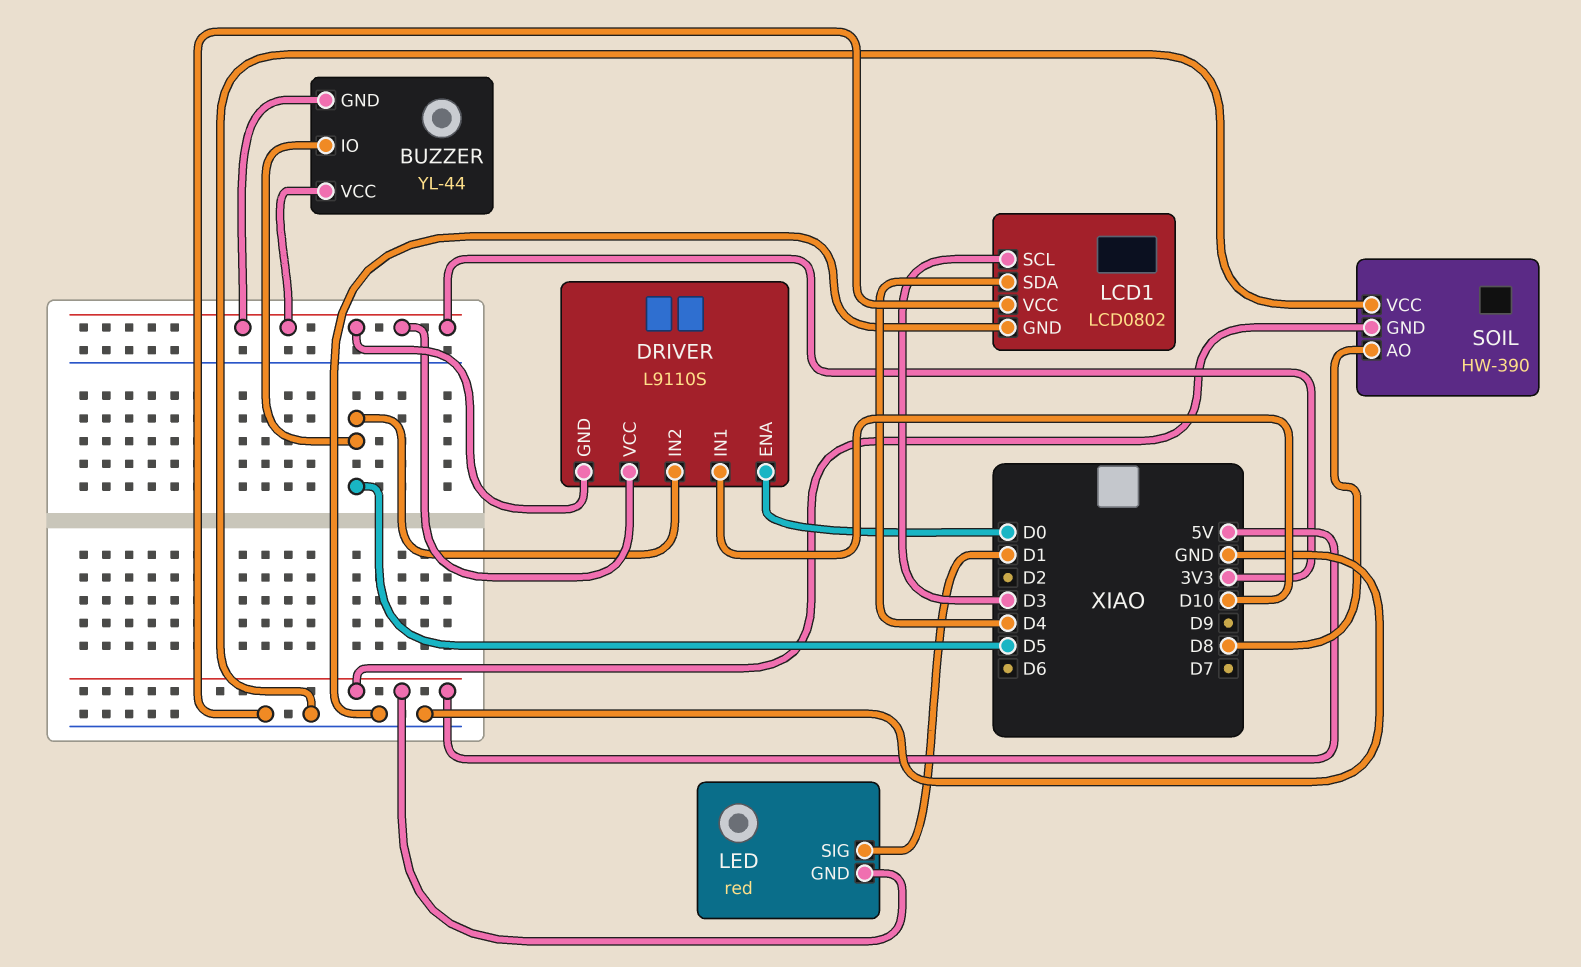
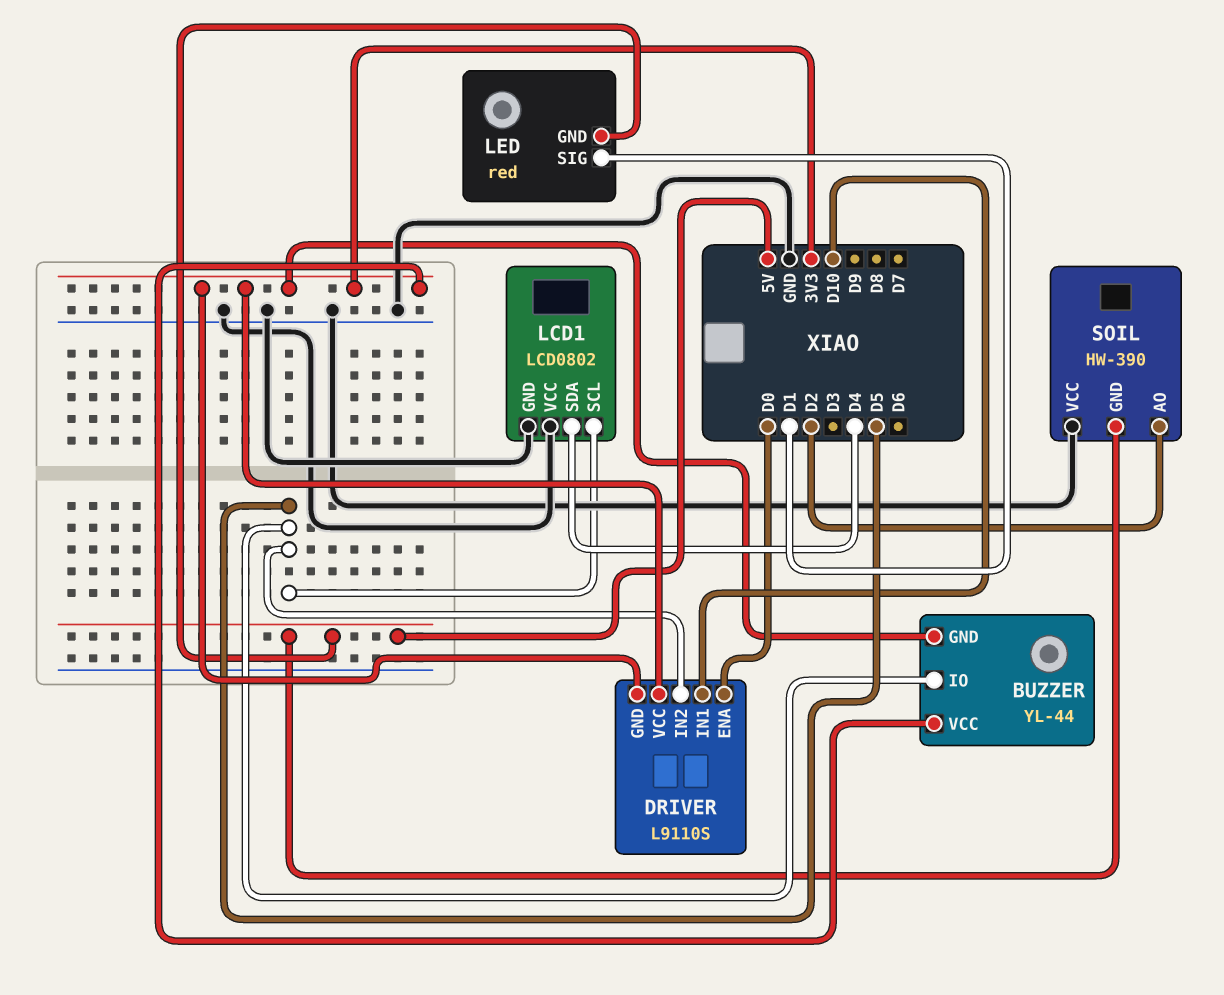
LCD1 pin SCL: D3 -> D5
SOIL pin AO: D8 -> D2

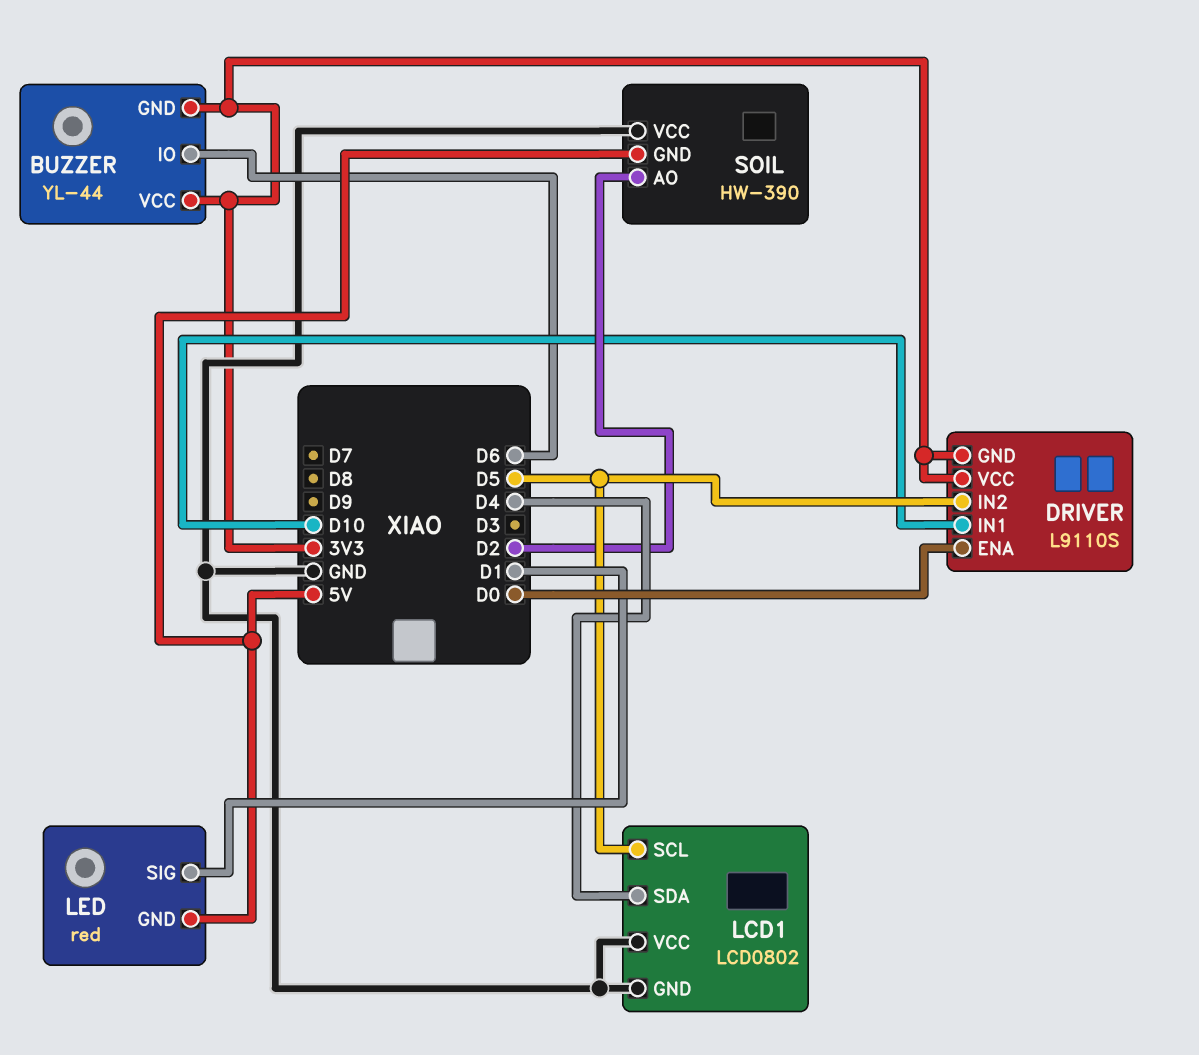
BUZZER pin IO: D5 -> D6

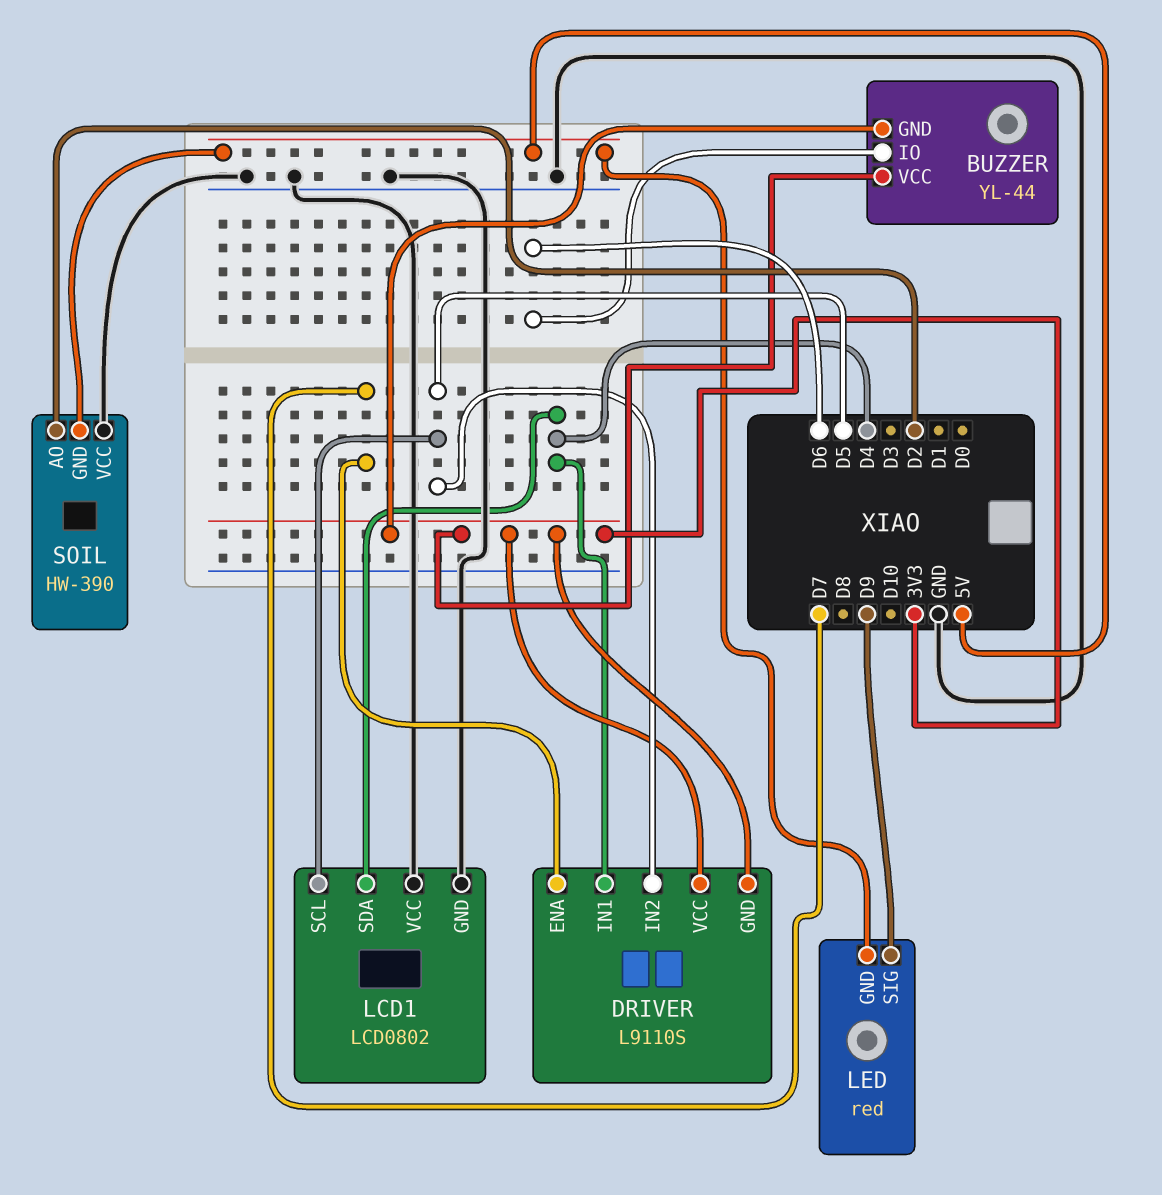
DRIVER pin ENA: D0 -> D7
DRIVER pin IN1: D10 -> D4
LED pin SIG: D1 -> D9

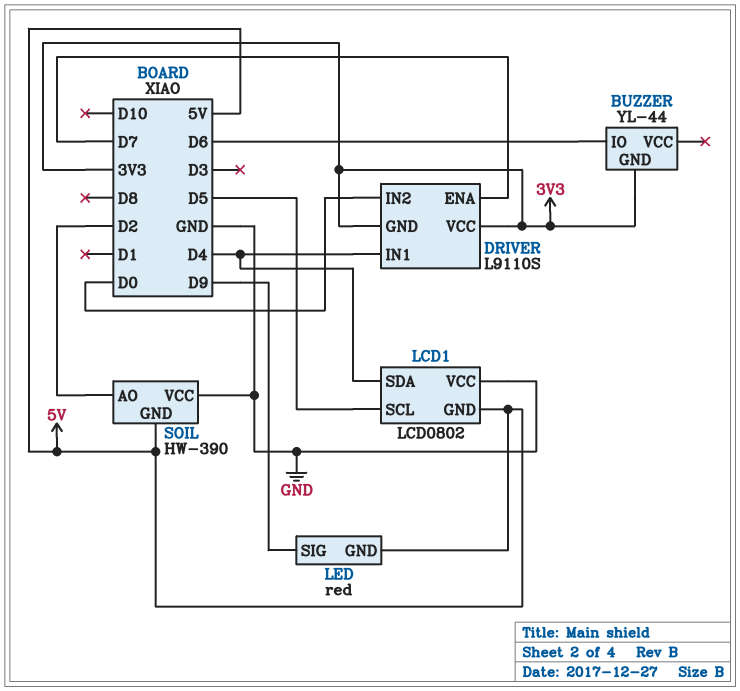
BUZZER pin VCC: 3V3 -> none
DRIVER pin IN2: D5 -> D0
LCD1 pin GND: GND -> 5V

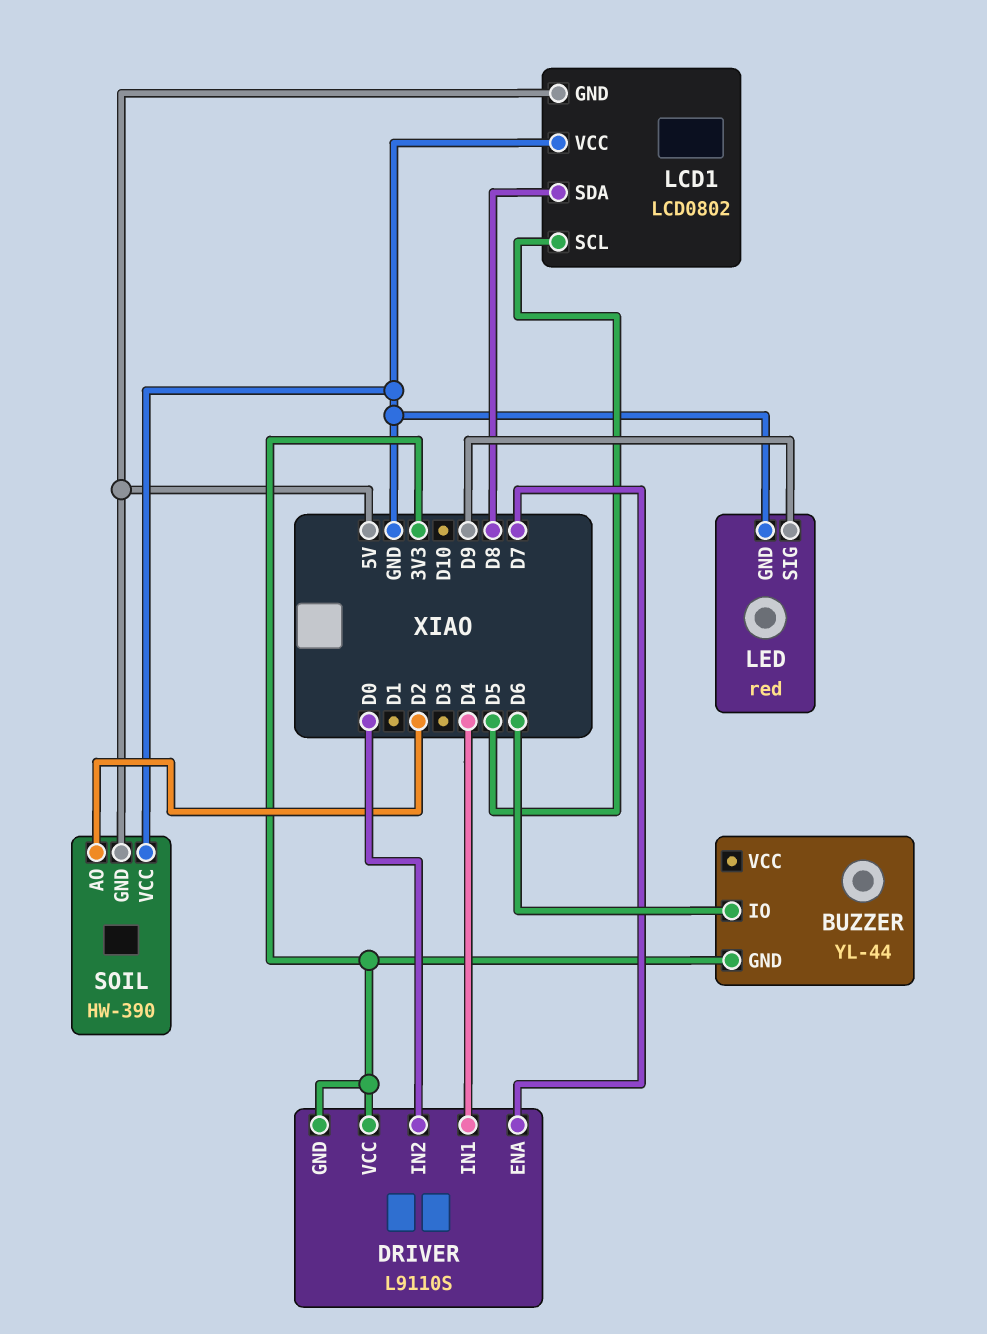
LCD1 pin SDA: D4 -> D8
LED pin GND: 5V -> GND

